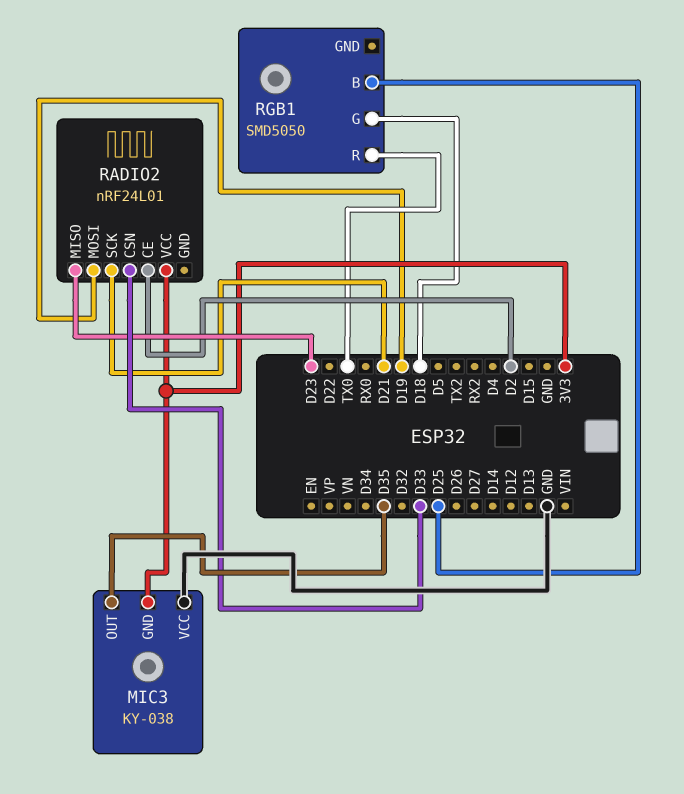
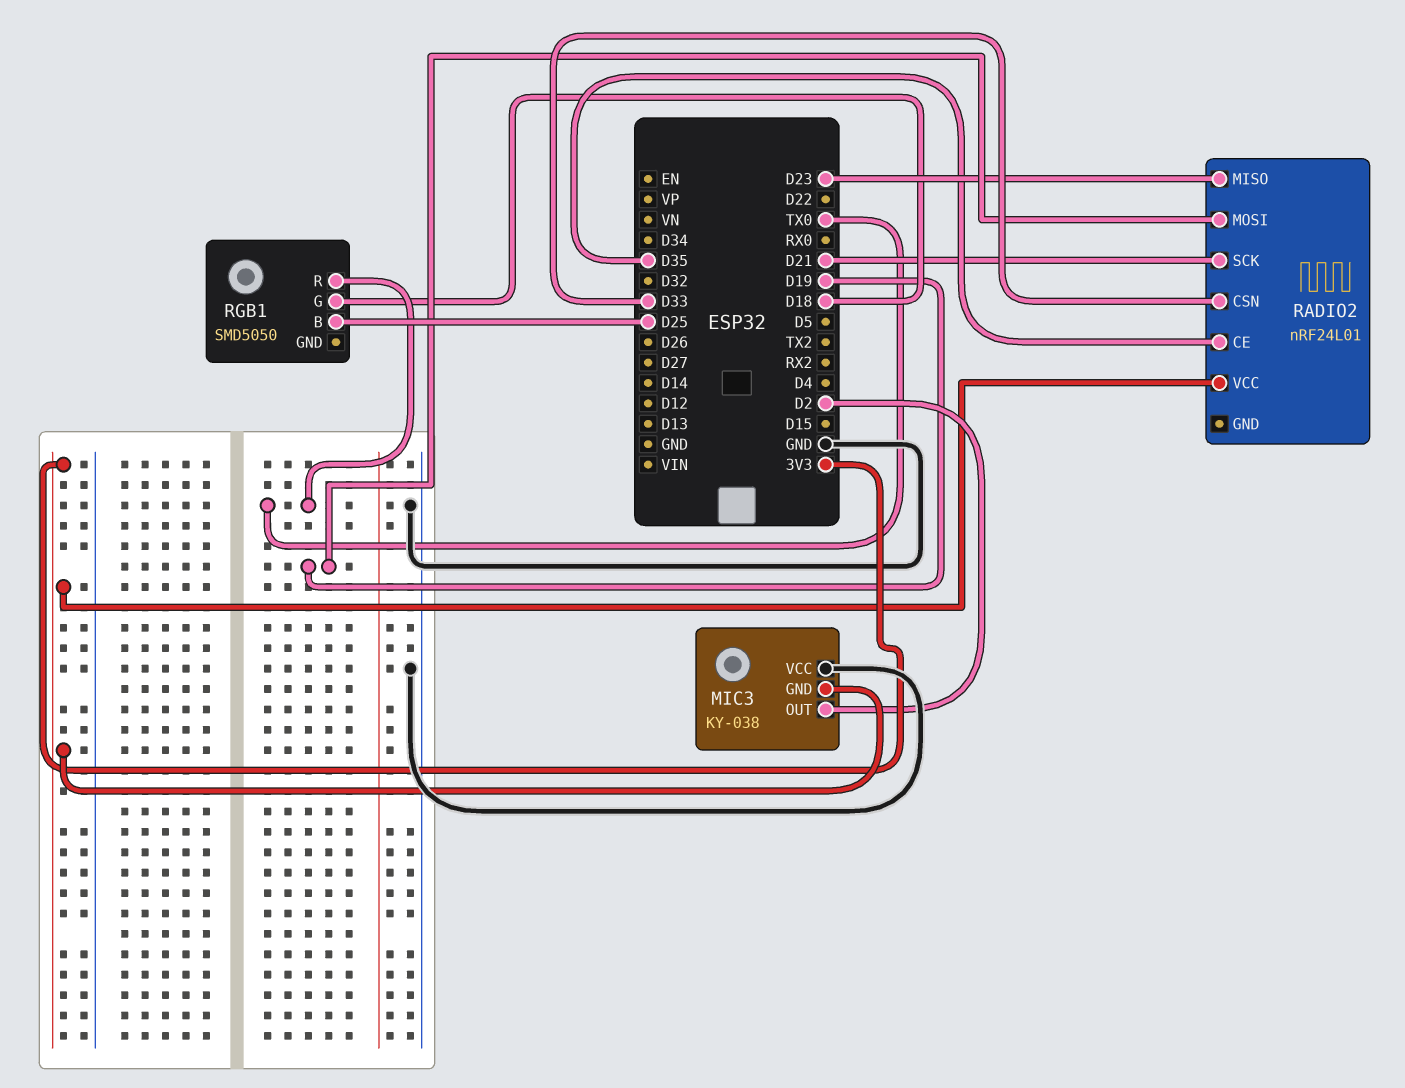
MIC3 pin OUT: D35 -> D2
RADIO2 pin CE: D2 -> D35

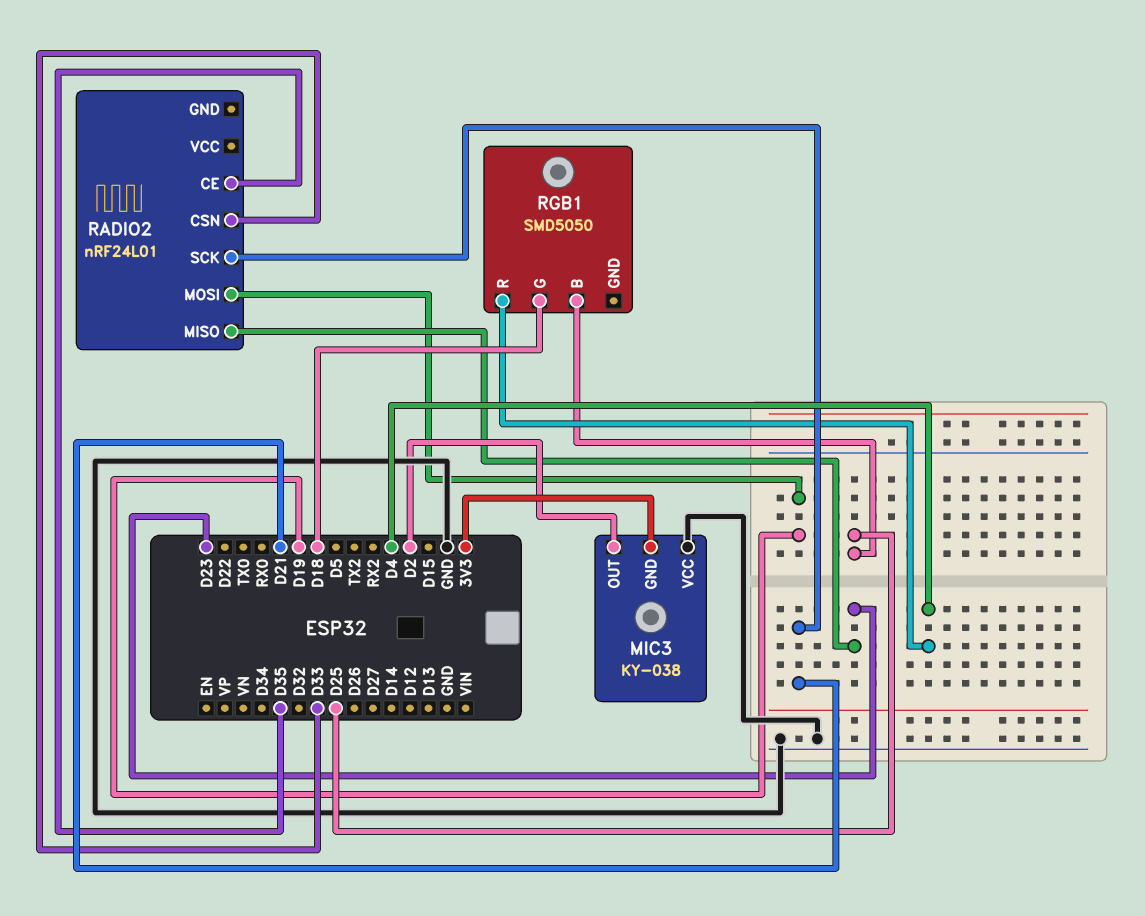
RADIO2 pin VCC: 3V3 -> none
RGB1 pin R: TX0 -> D4

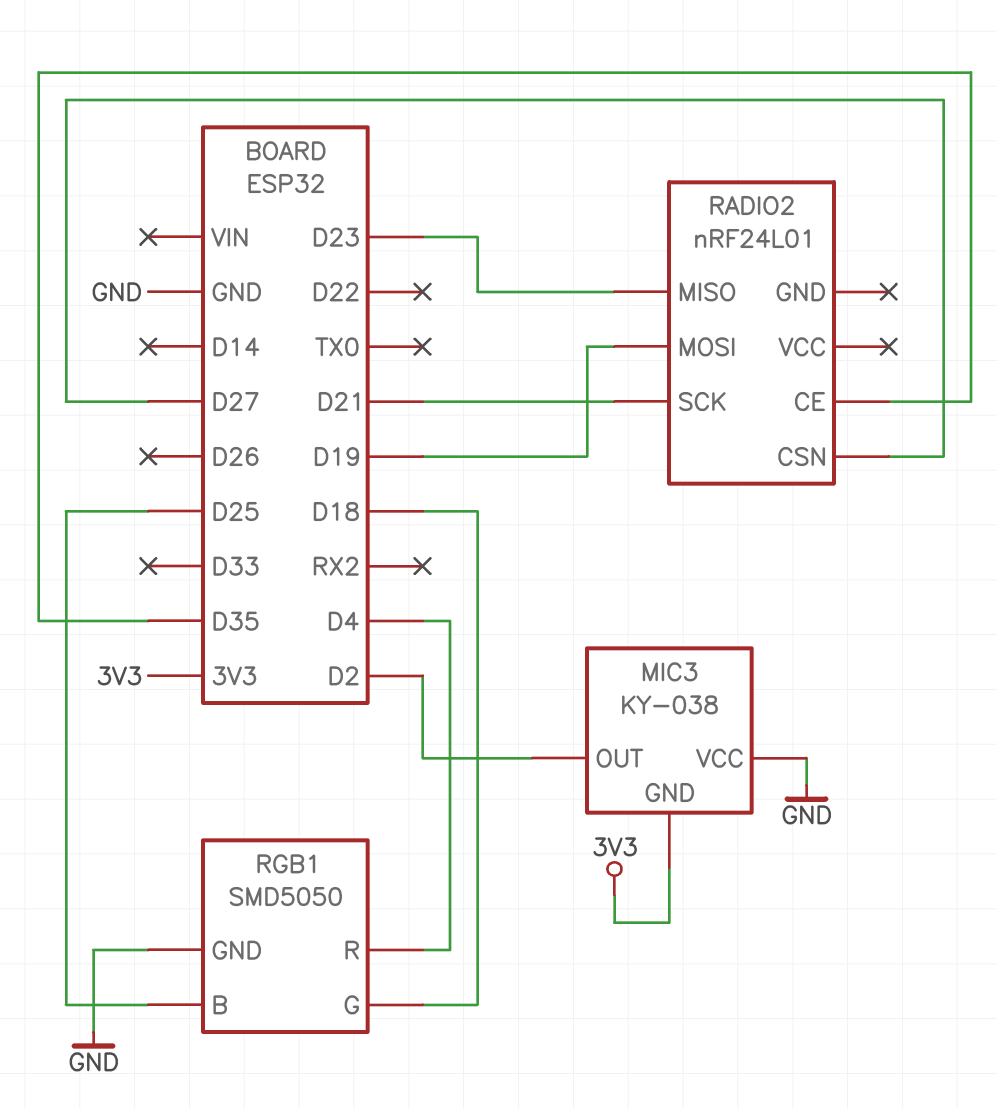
RADIO2 pin CSN: D33 -> D27
RGB1 pin GND: none -> GND

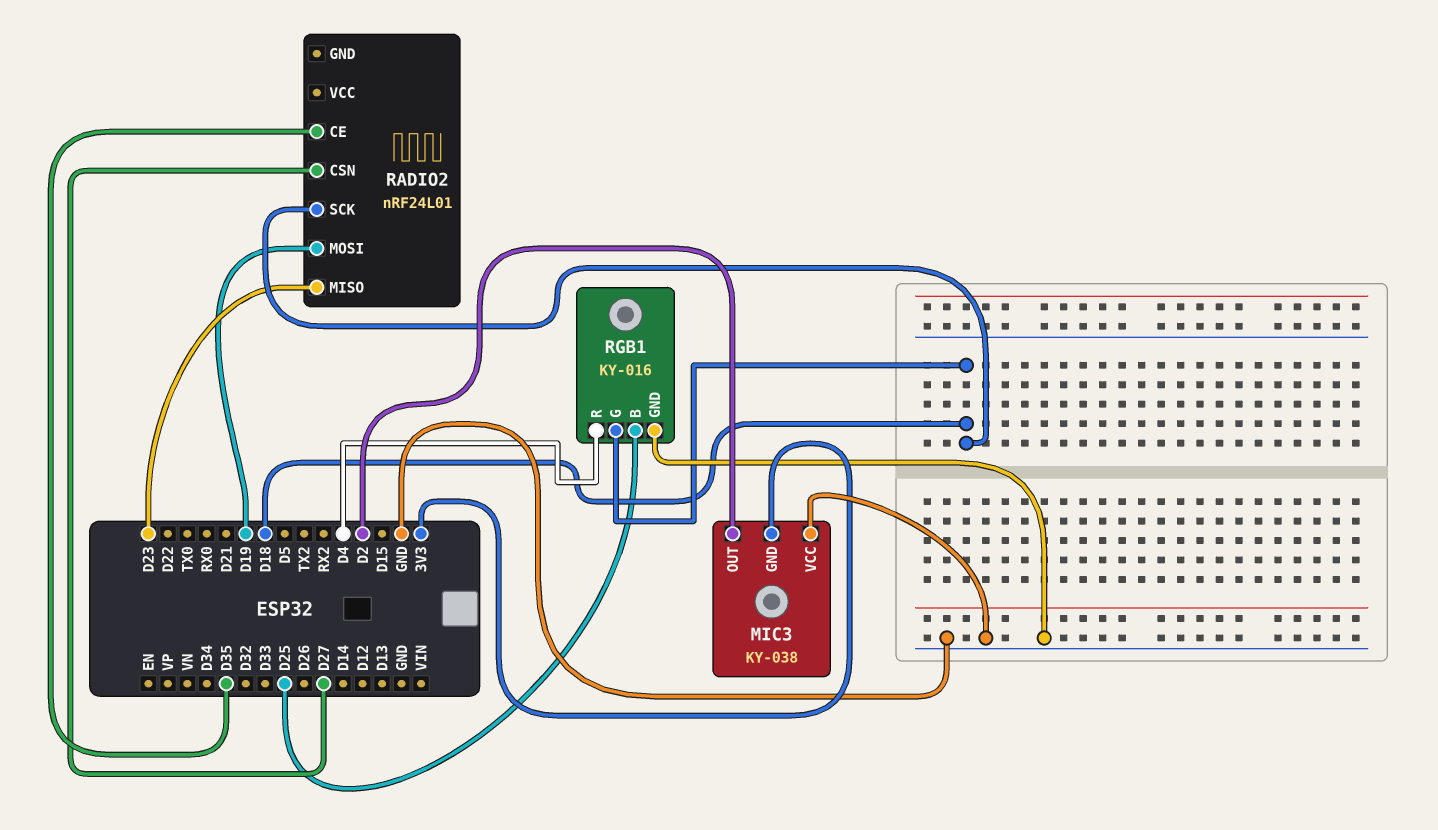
RADIO2 pin SCK: D21 -> D18
RGB1: SMD5050 -> KY-016

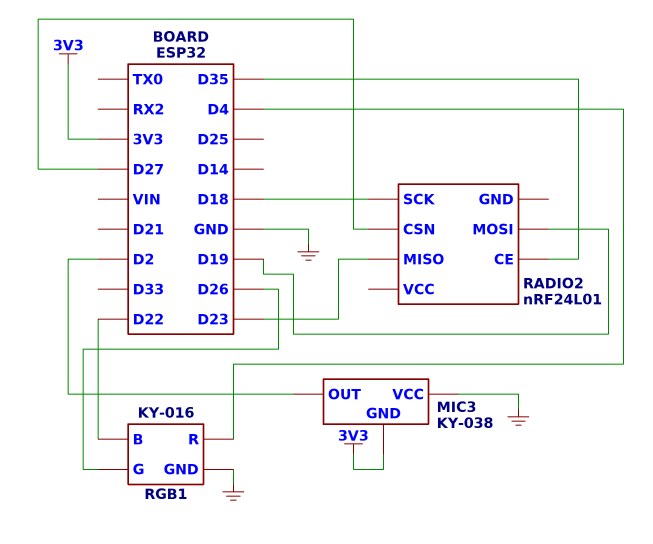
RGB1 pin B: D25 -> D22
RGB1 pin G: D18 -> D26

